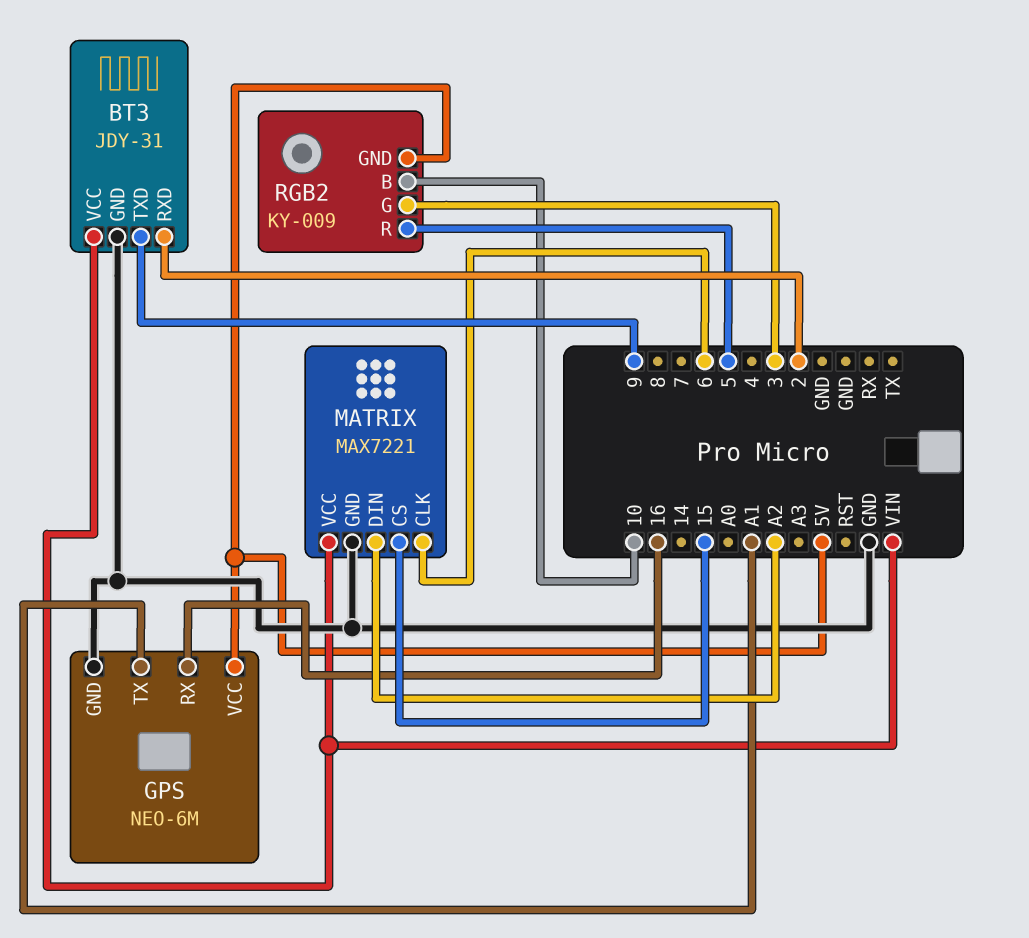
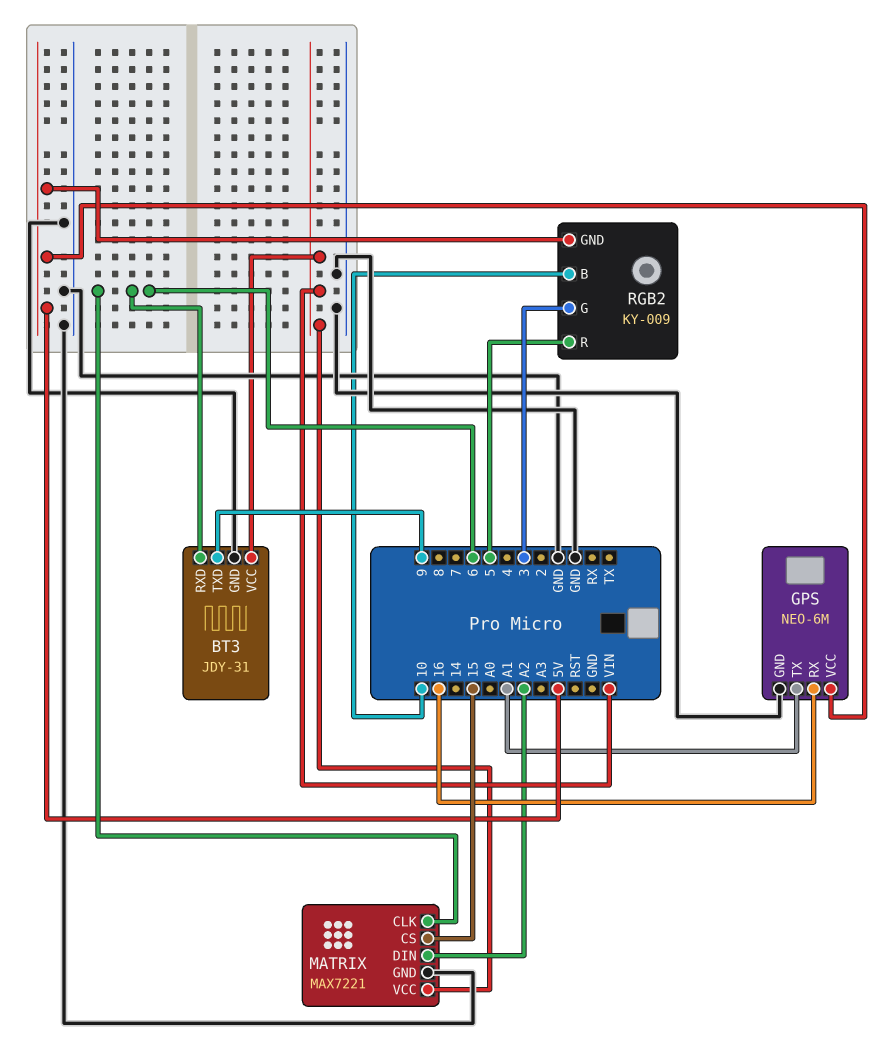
BT3 pin RXD: 2 -> 6

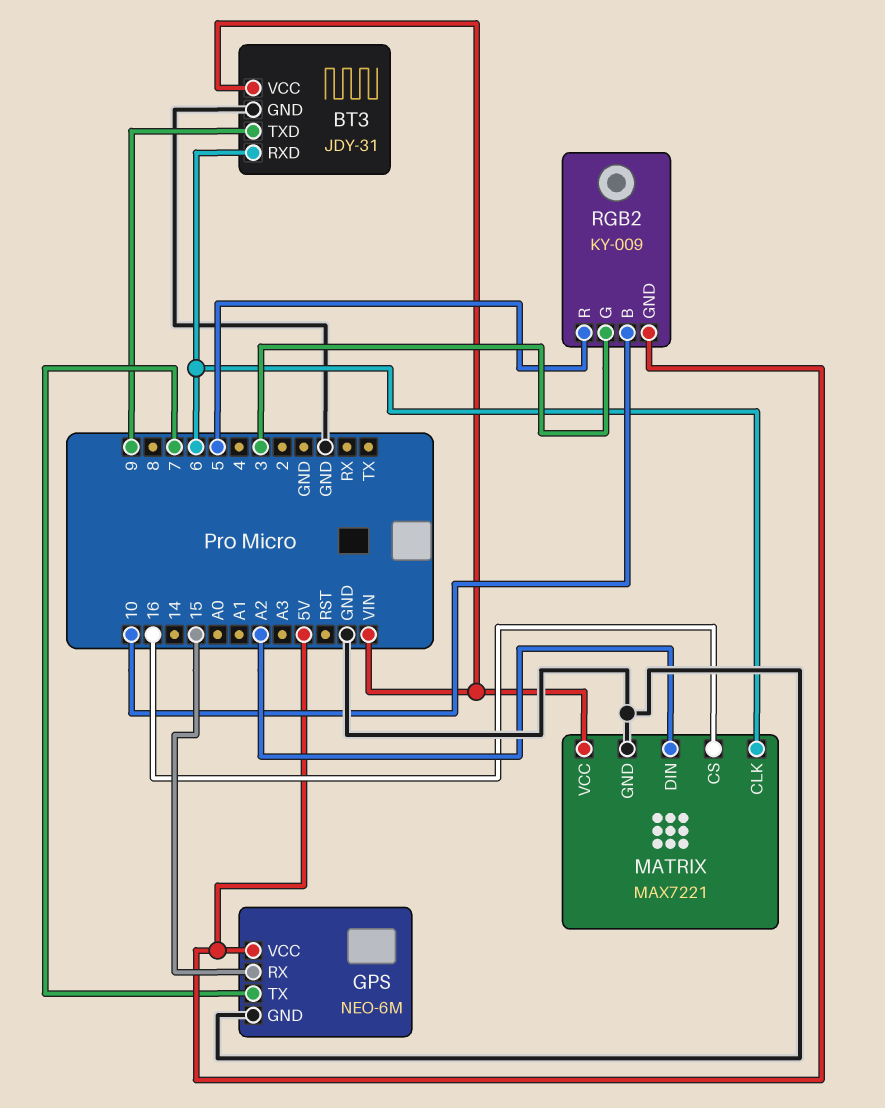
GPS pin RX: 16 -> 15
GPS pin TX: A1 -> 7
MATRIX pin CS: 15 -> 16

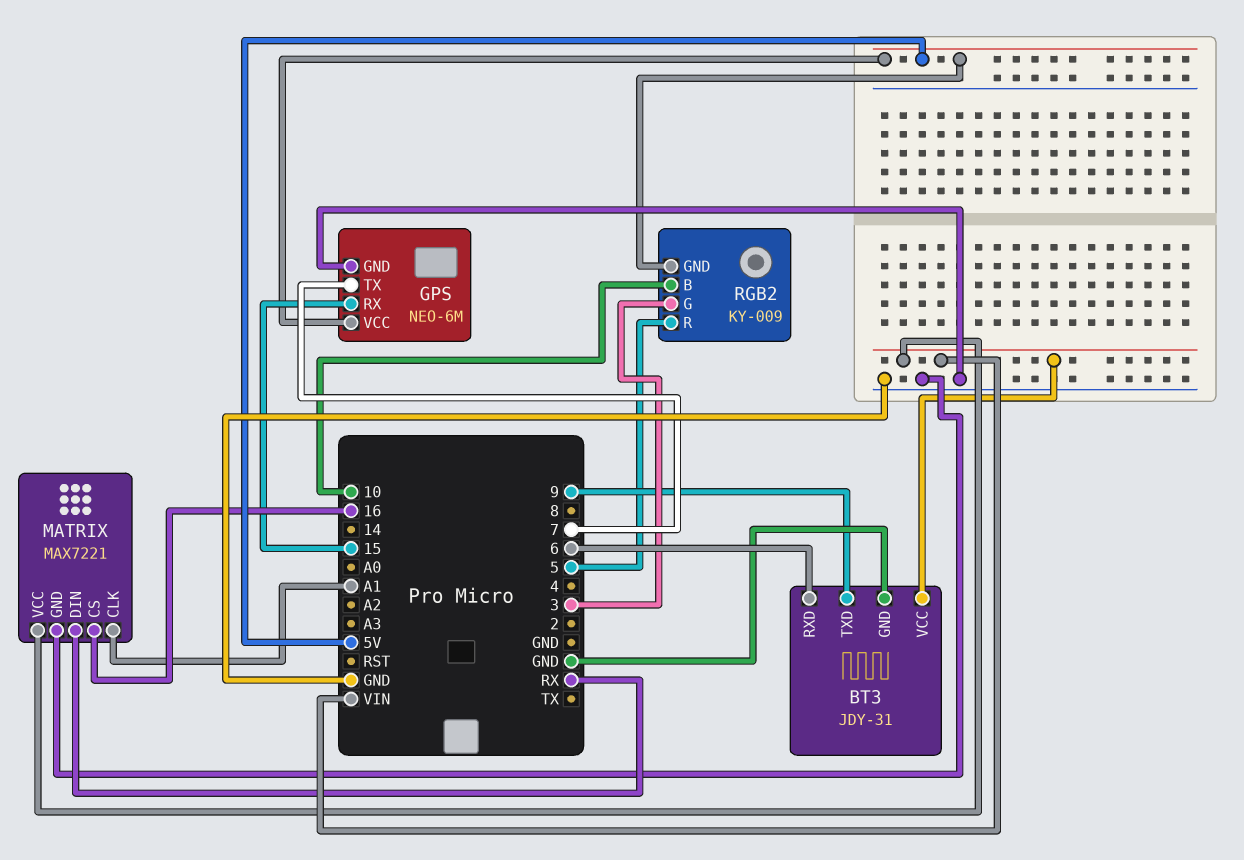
MATRIX pin CLK: 6 -> A1
MATRIX pin DIN: A2 -> RX

